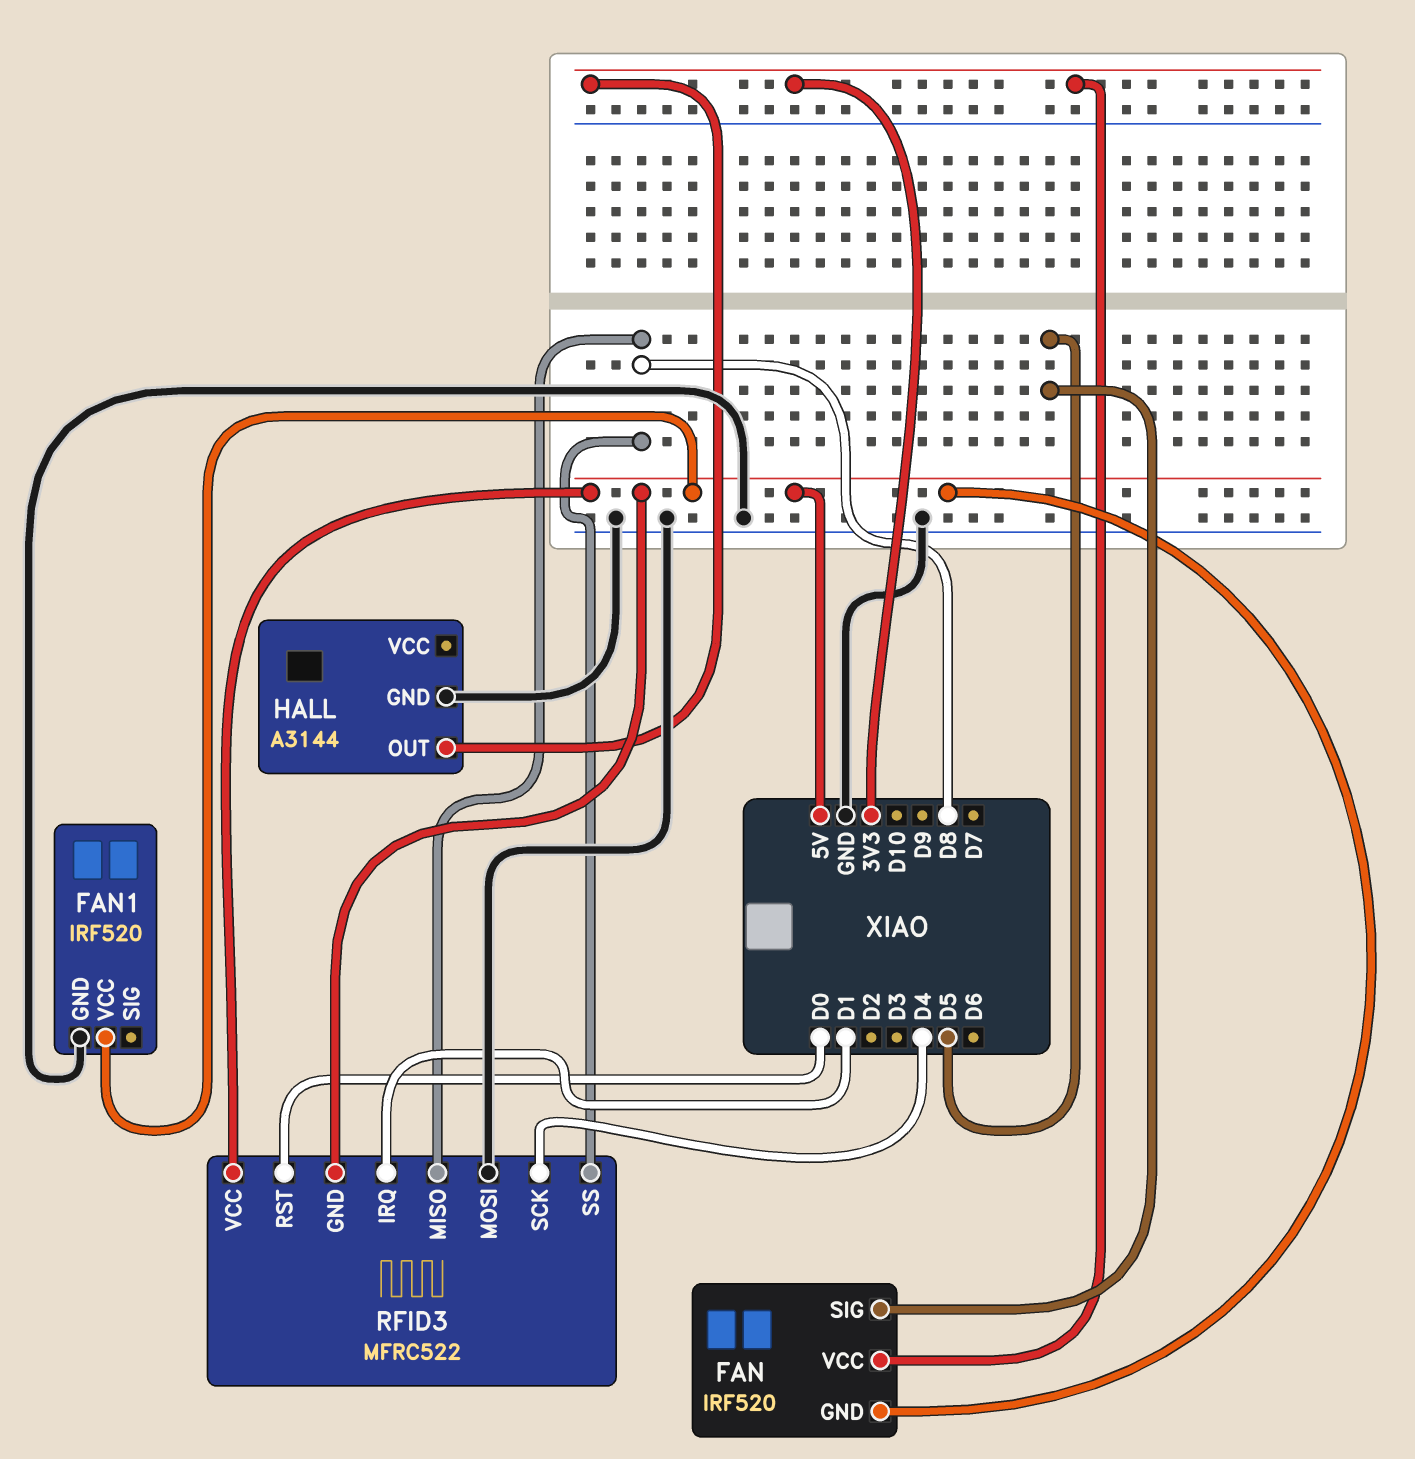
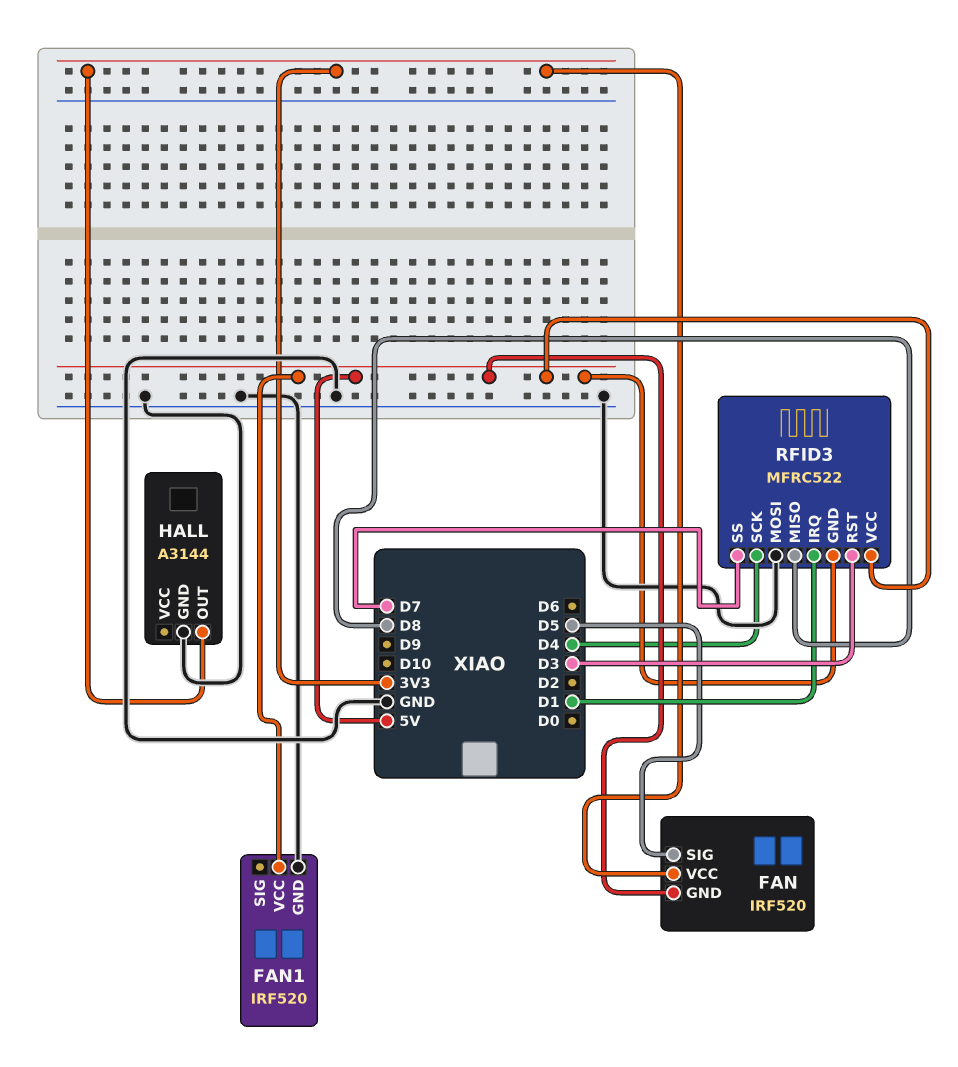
RFID3 pin RST: D0 -> D3
RFID3 pin SS: D8 -> D7

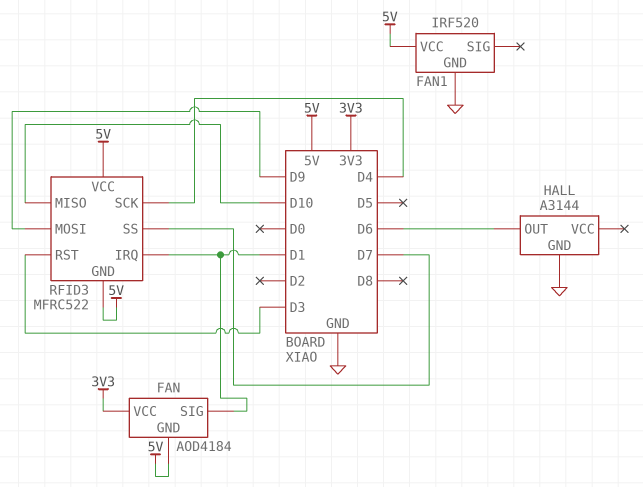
FAN: IRF520 -> AOD4184
FAN pin SIG: D5 -> D1
HALL pin OUT: 3V3 -> D6
RFID3 pin MISO: D8 -> D10
RFID3 pin MOSI: GND -> D9

